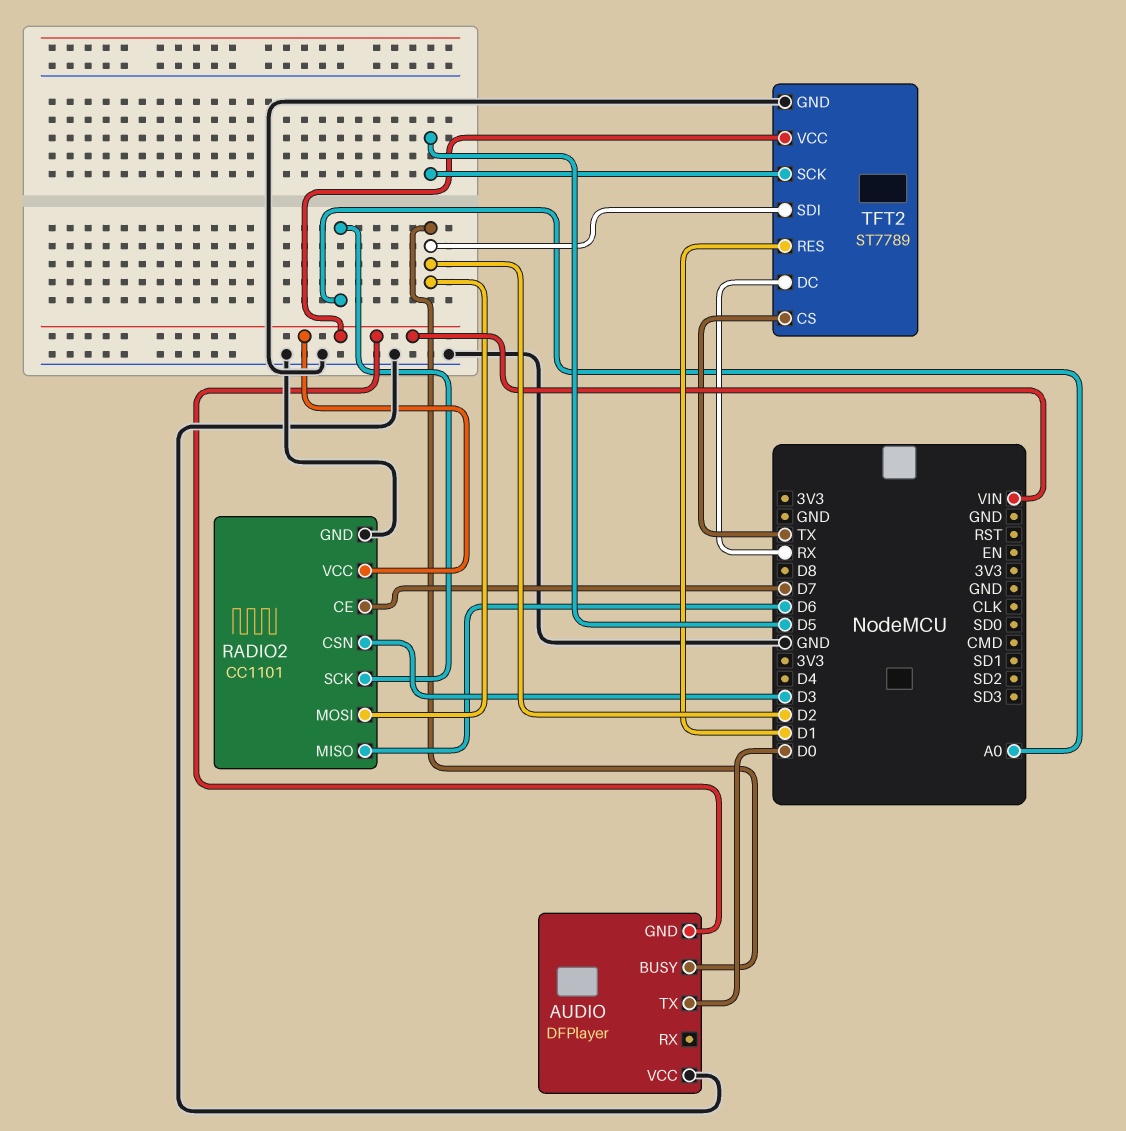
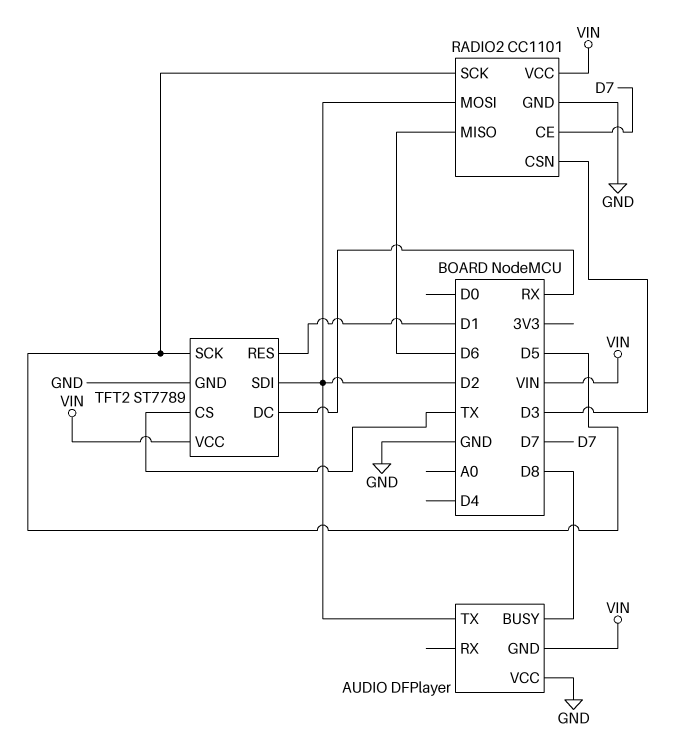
AUDIO pin BUSY: D2 -> D8
AUDIO pin TX: D0 -> D2
RADIO2 pin SCK: A0 -> D5

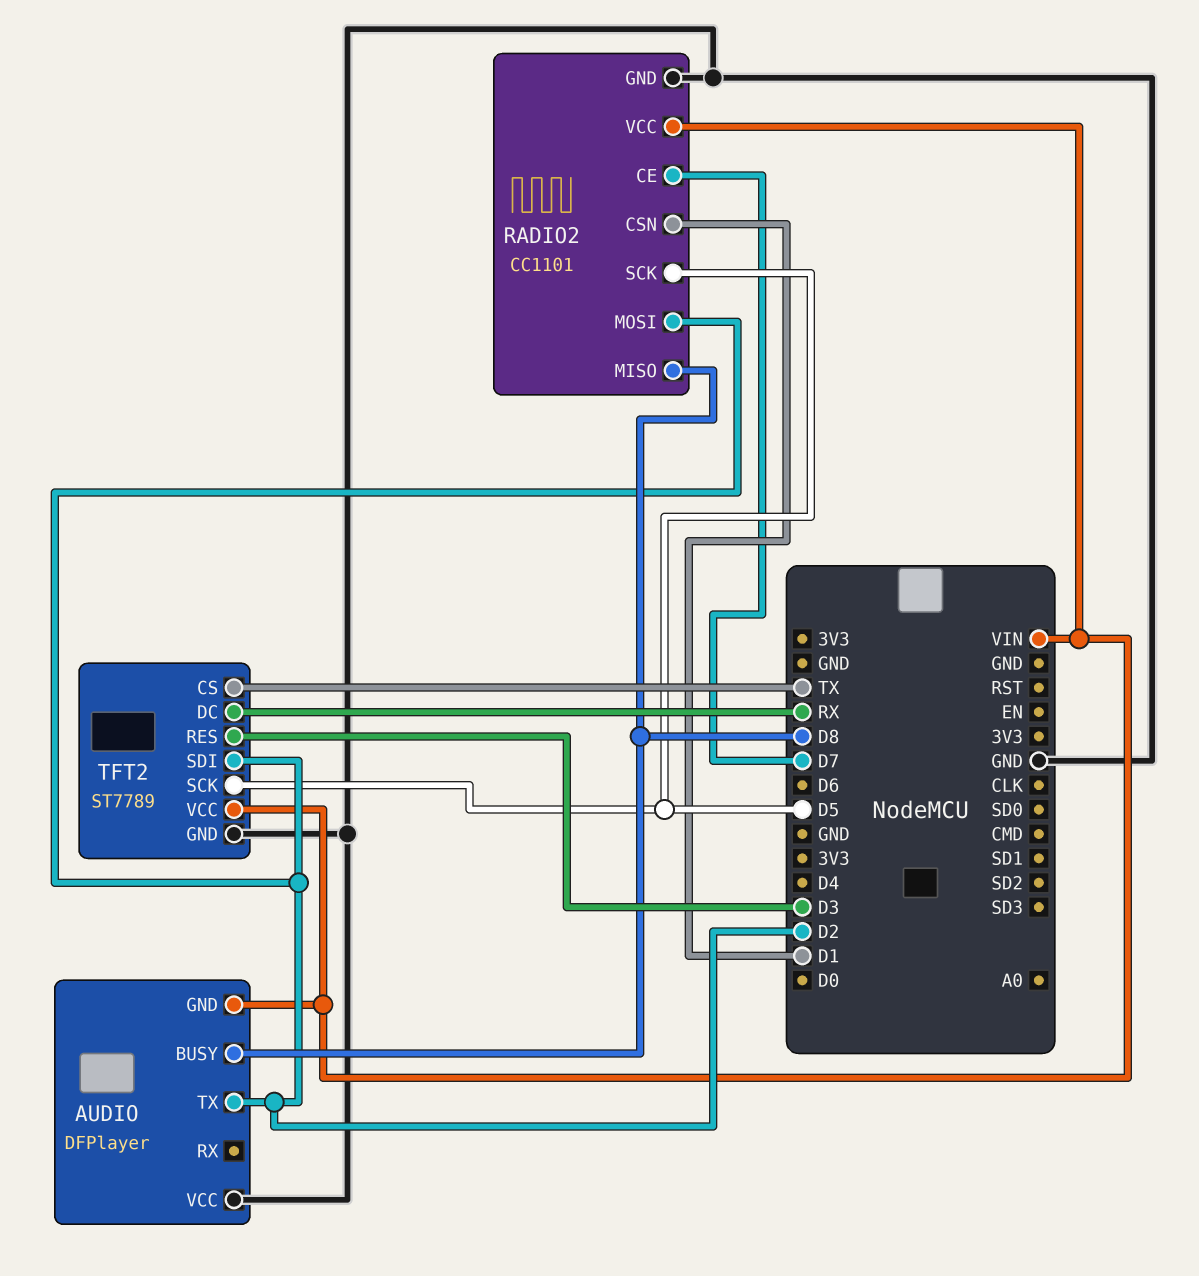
RADIO2 pin CSN: D3 -> D1
RADIO2 pin MISO: D6 -> D8
TFT2 pin RES: D1 -> D3

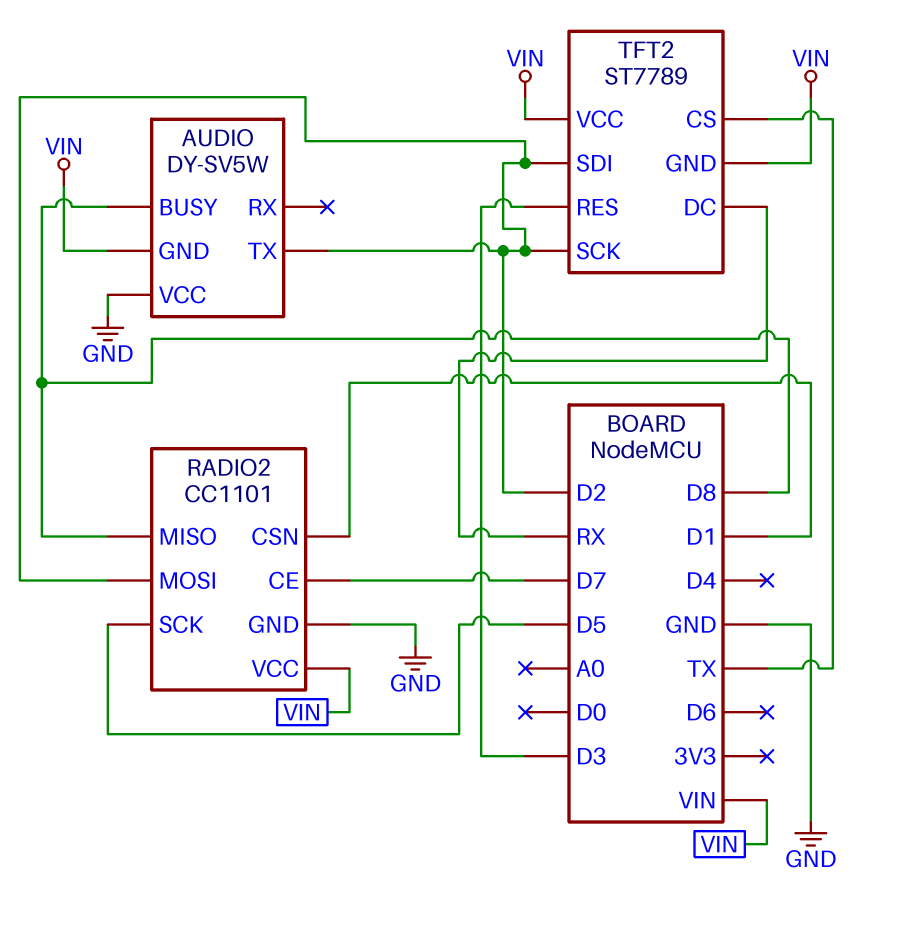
AUDIO: DFPlayer -> DY-SV5W
TFT2 pin GND: GND -> VIN
TFT2 pin SCK: D5 -> D2

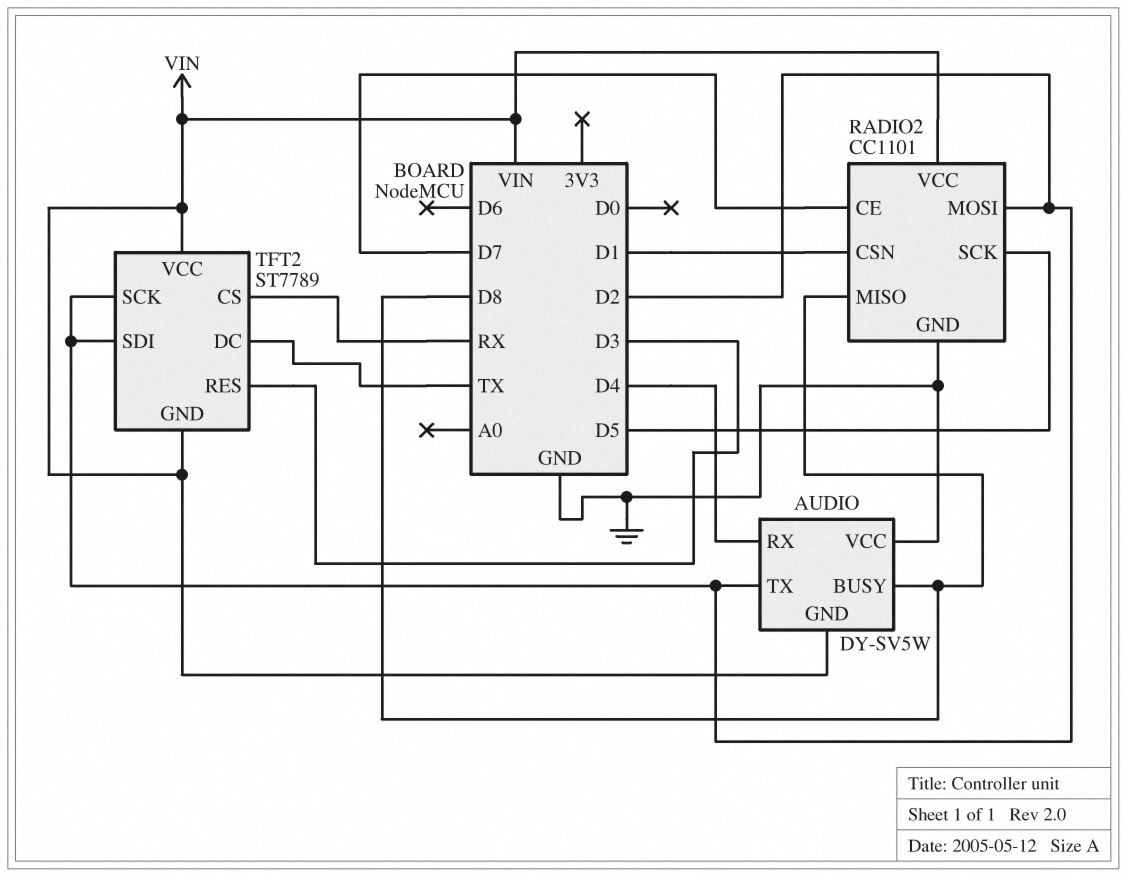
AUDIO pin RX: none -> D4
TFT2 pin CS: TX -> RX
TFT2 pin DC: RX -> TX

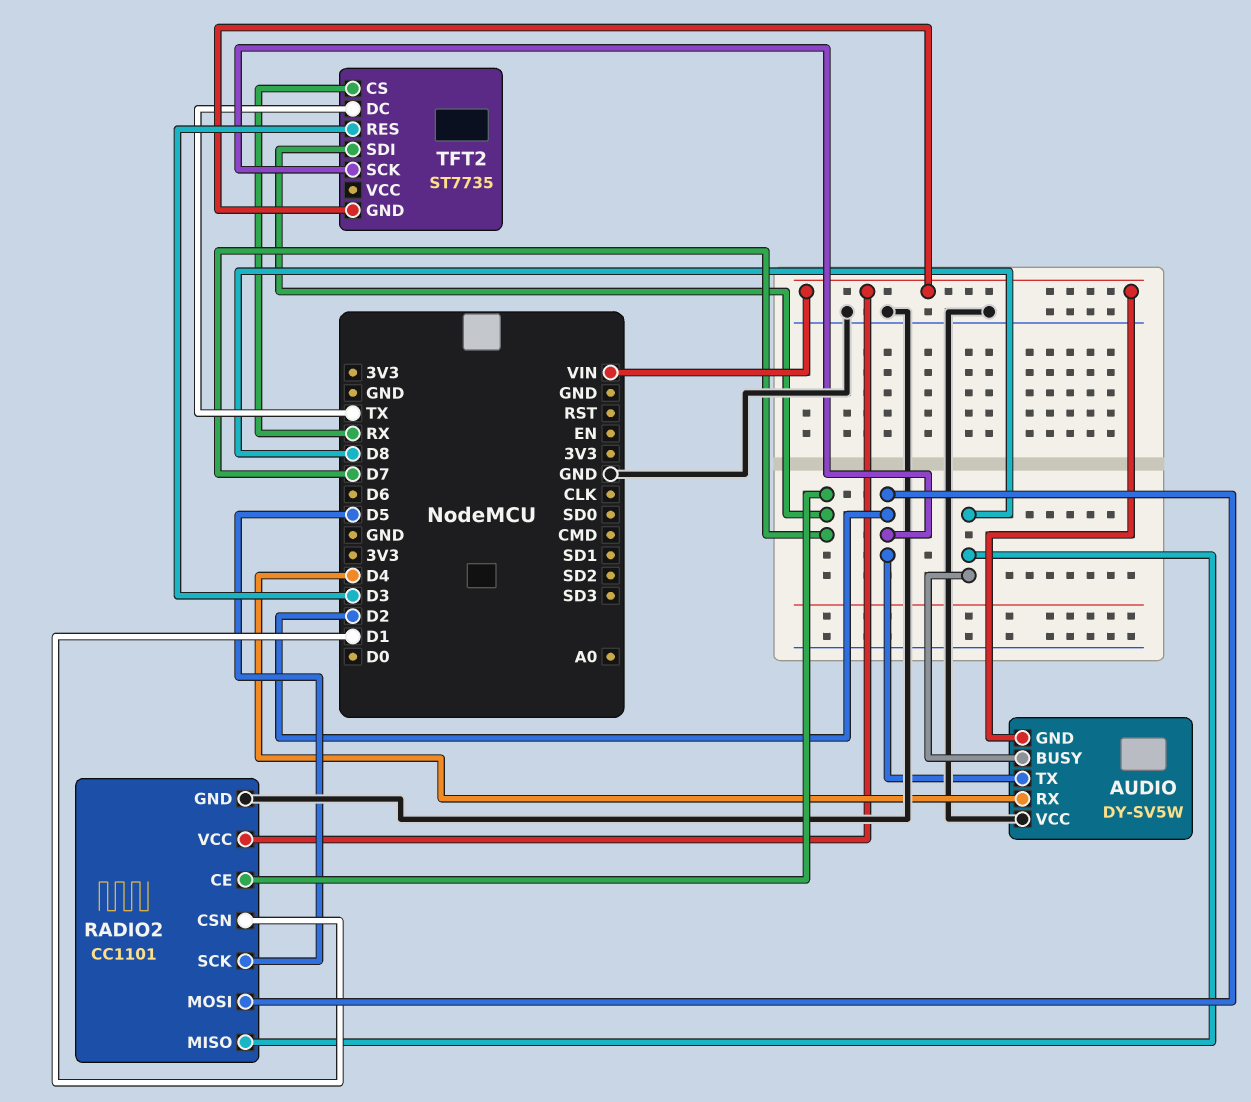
TFT2: ST7789 -> ST7735
TFT2 pin SDI: D2 -> D7
TFT2 pin VCC: VIN -> none

